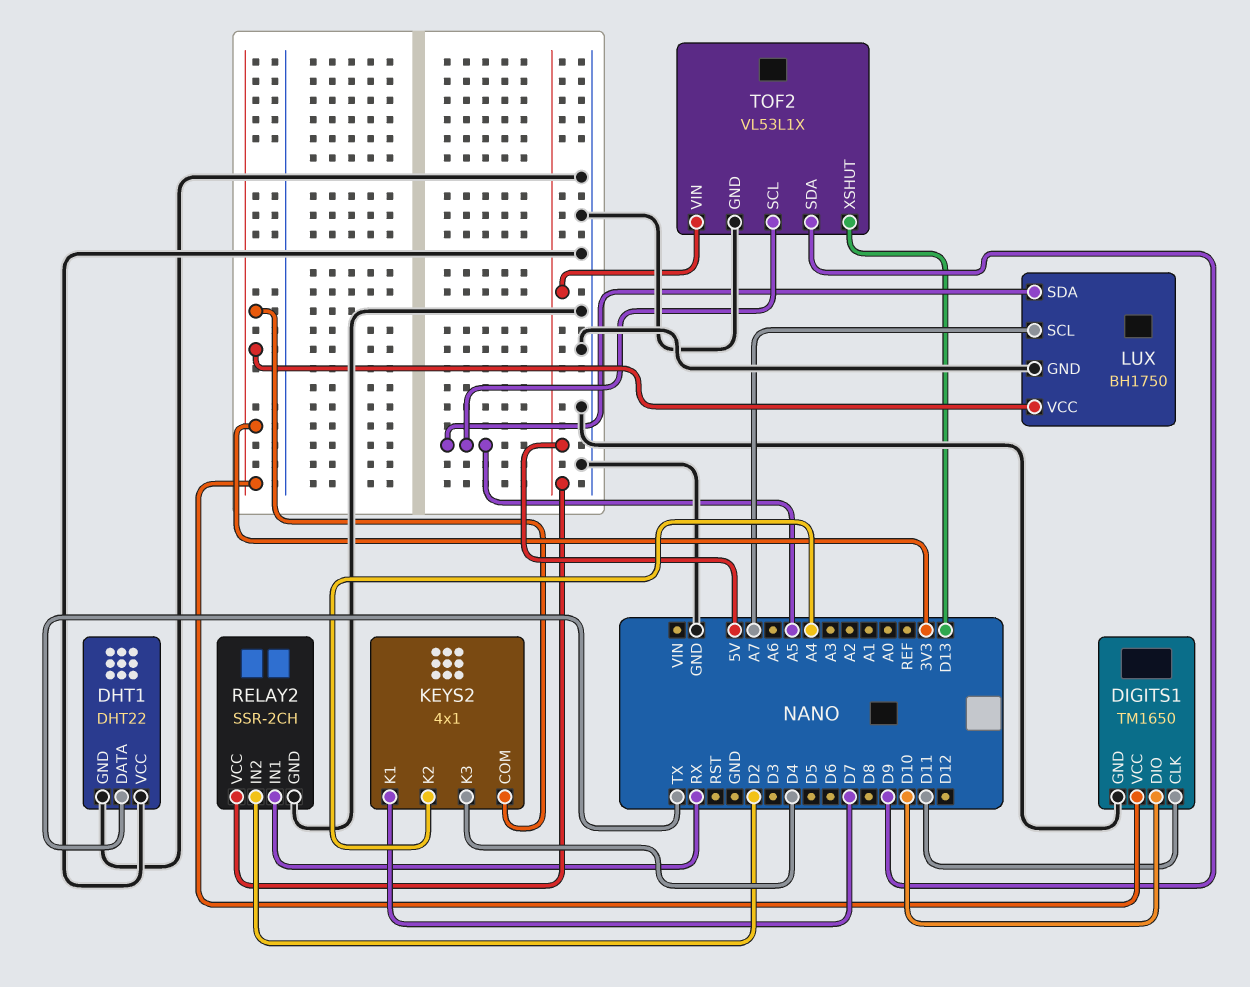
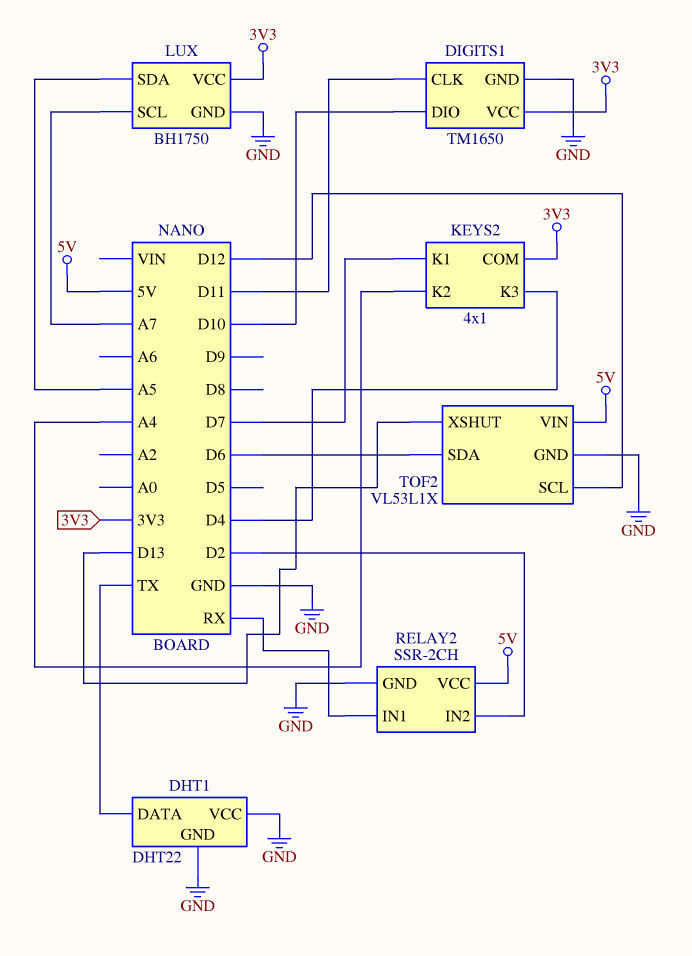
TOF2 pin SCL: A5 -> D12
TOF2 pin SDA: D9 -> D6

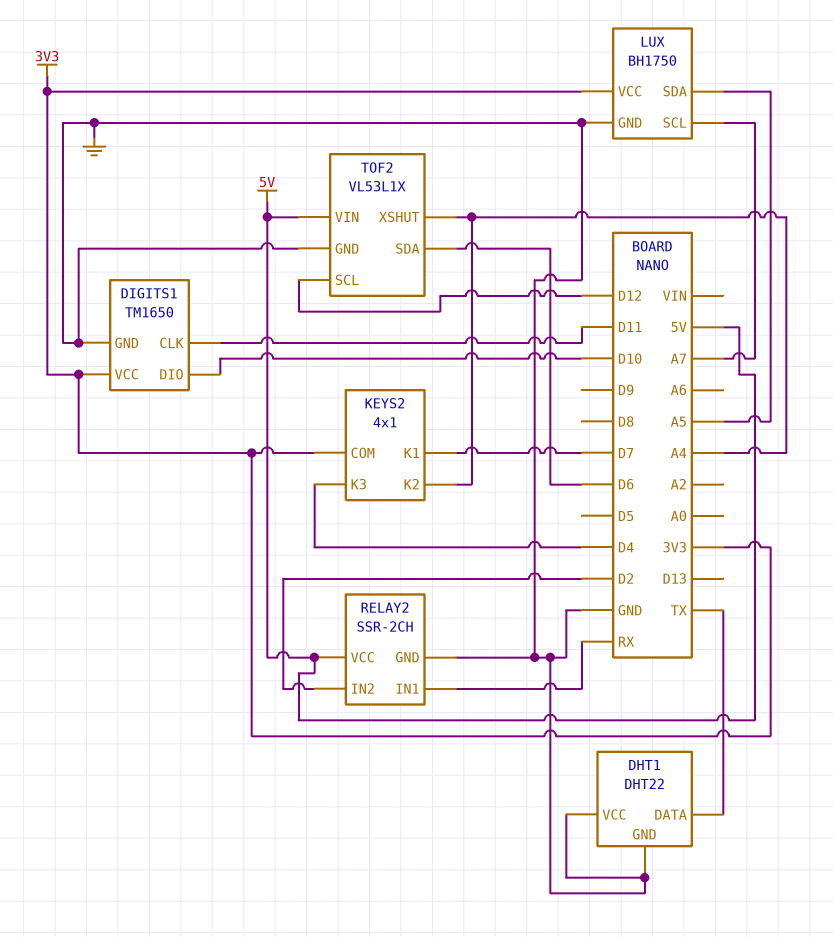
TOF2 pin XSHUT: D13 -> A4

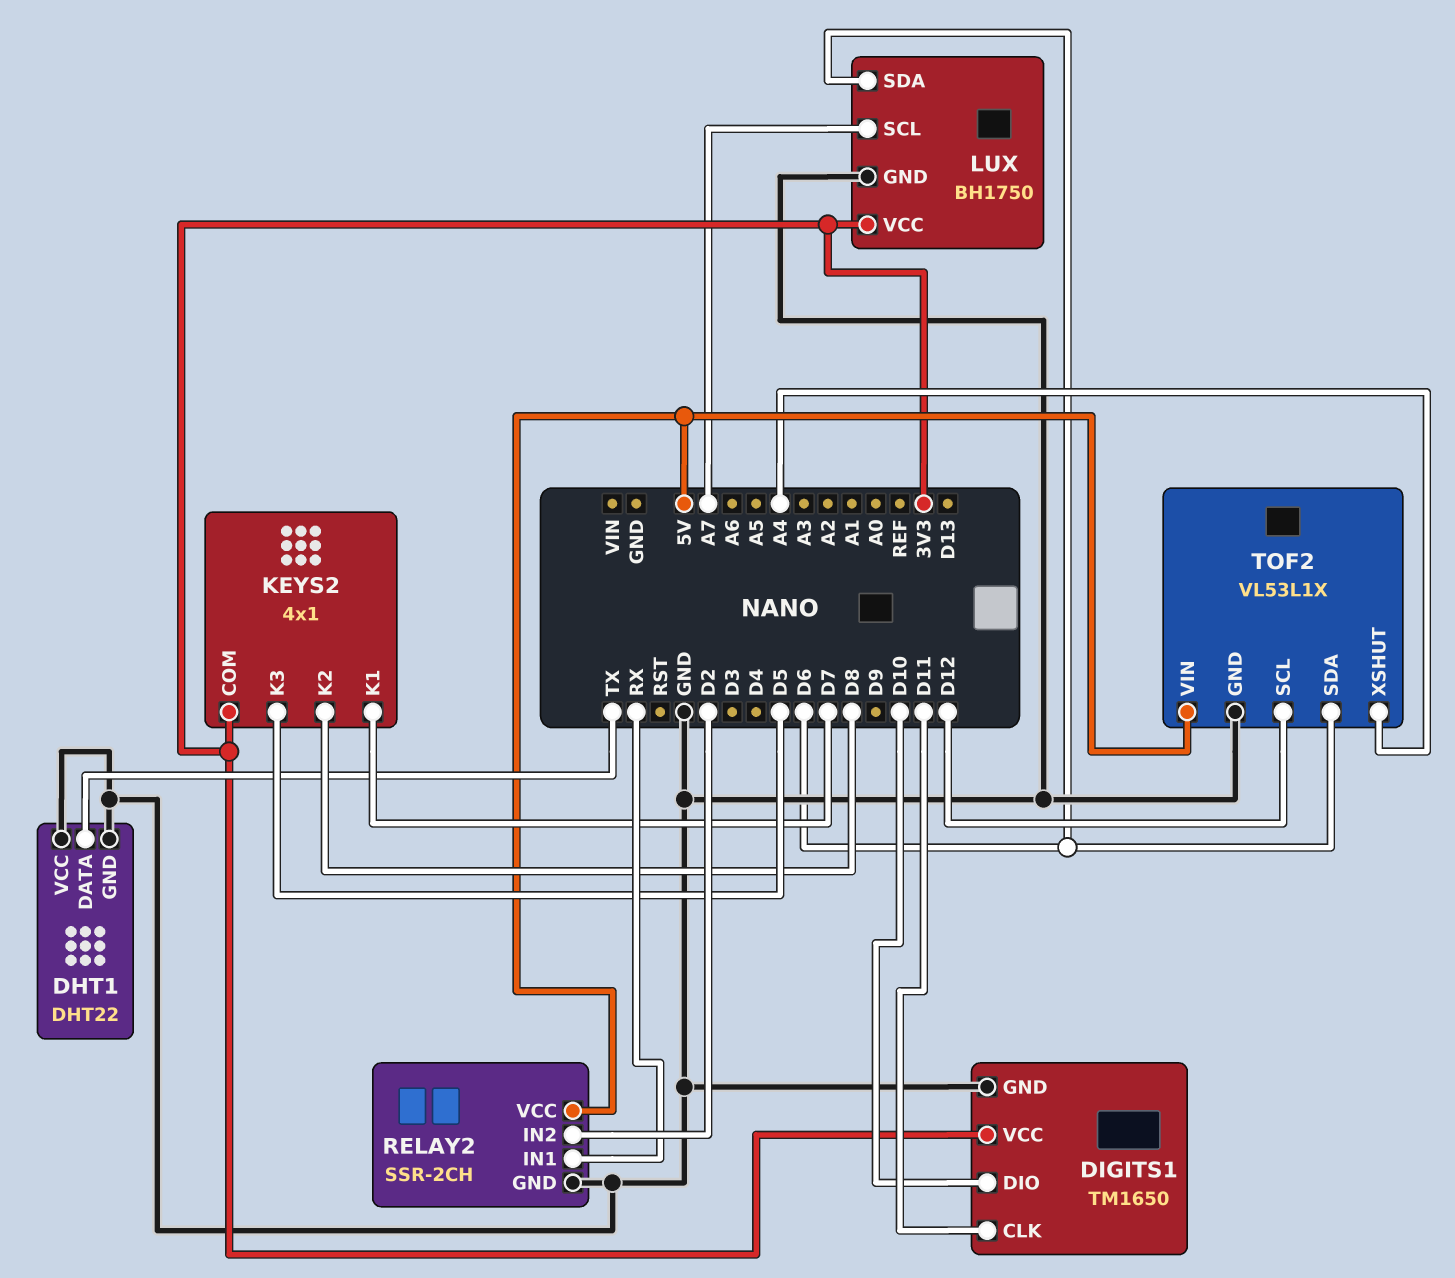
KEYS2 pin K2: A4 -> D8
KEYS2 pin K3: D4 -> D5
LUX pin SDA: A5 -> D6

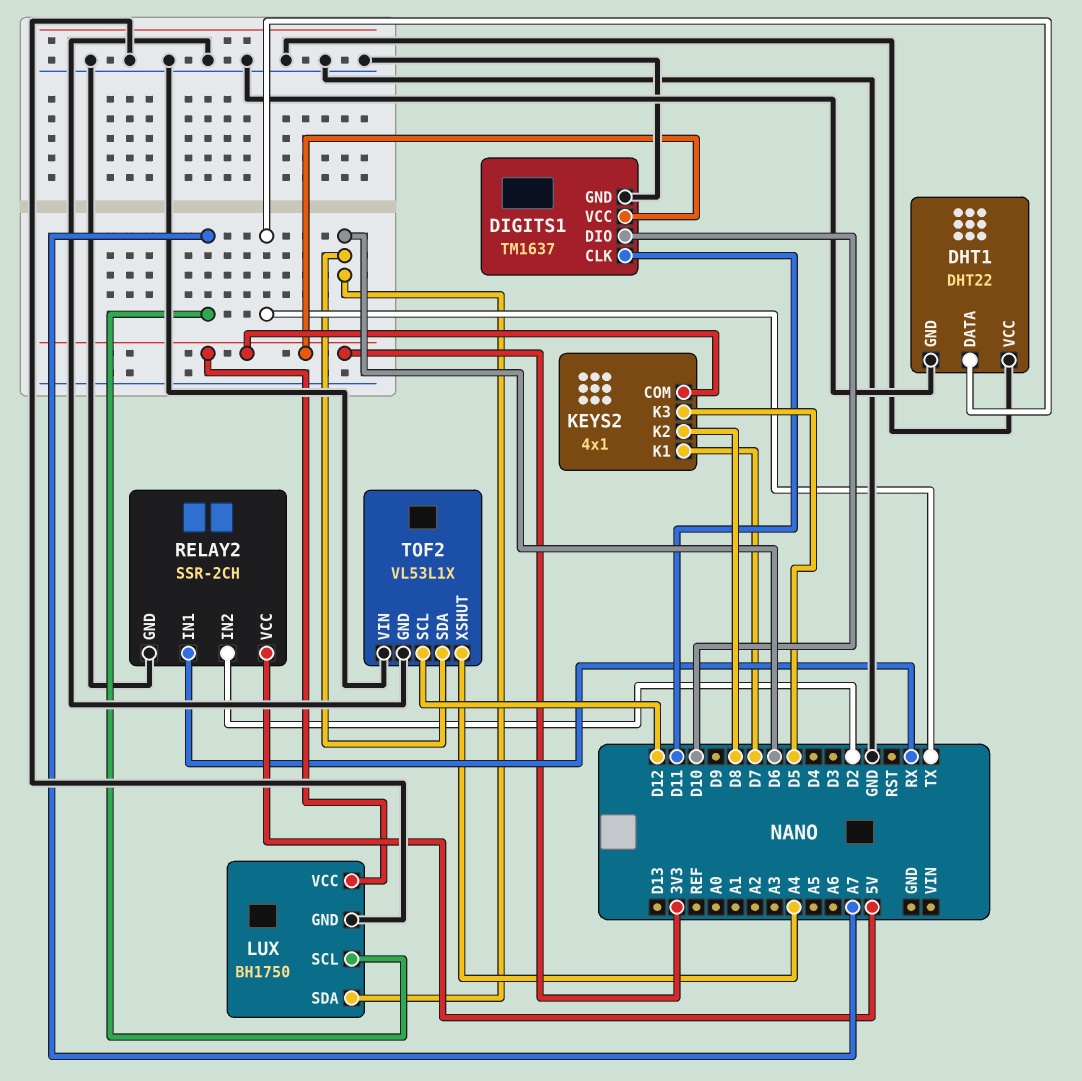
DIGITS1: TM1650 -> TM1637
TOF2 pin VIN: 5V -> GND

